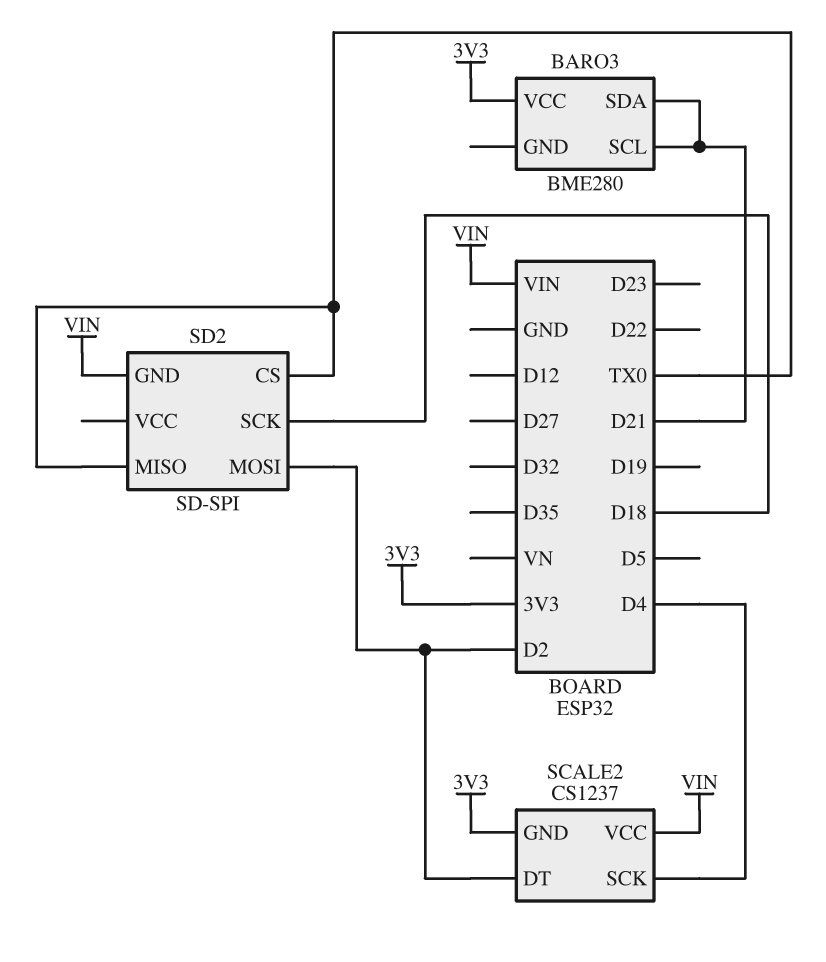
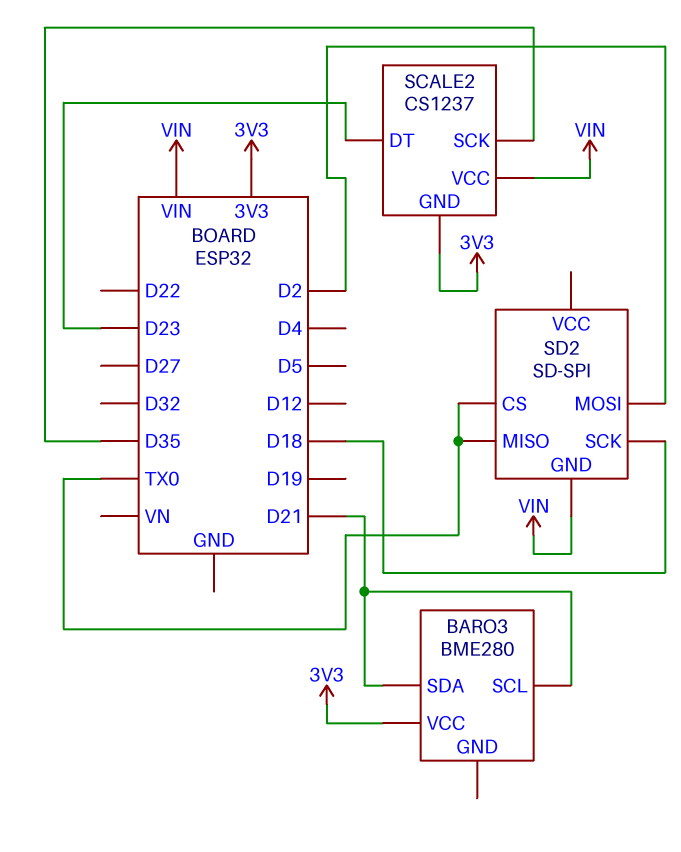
SCALE2 pin DT: D2 -> D23
SCALE2 pin SCK: D4 -> D35

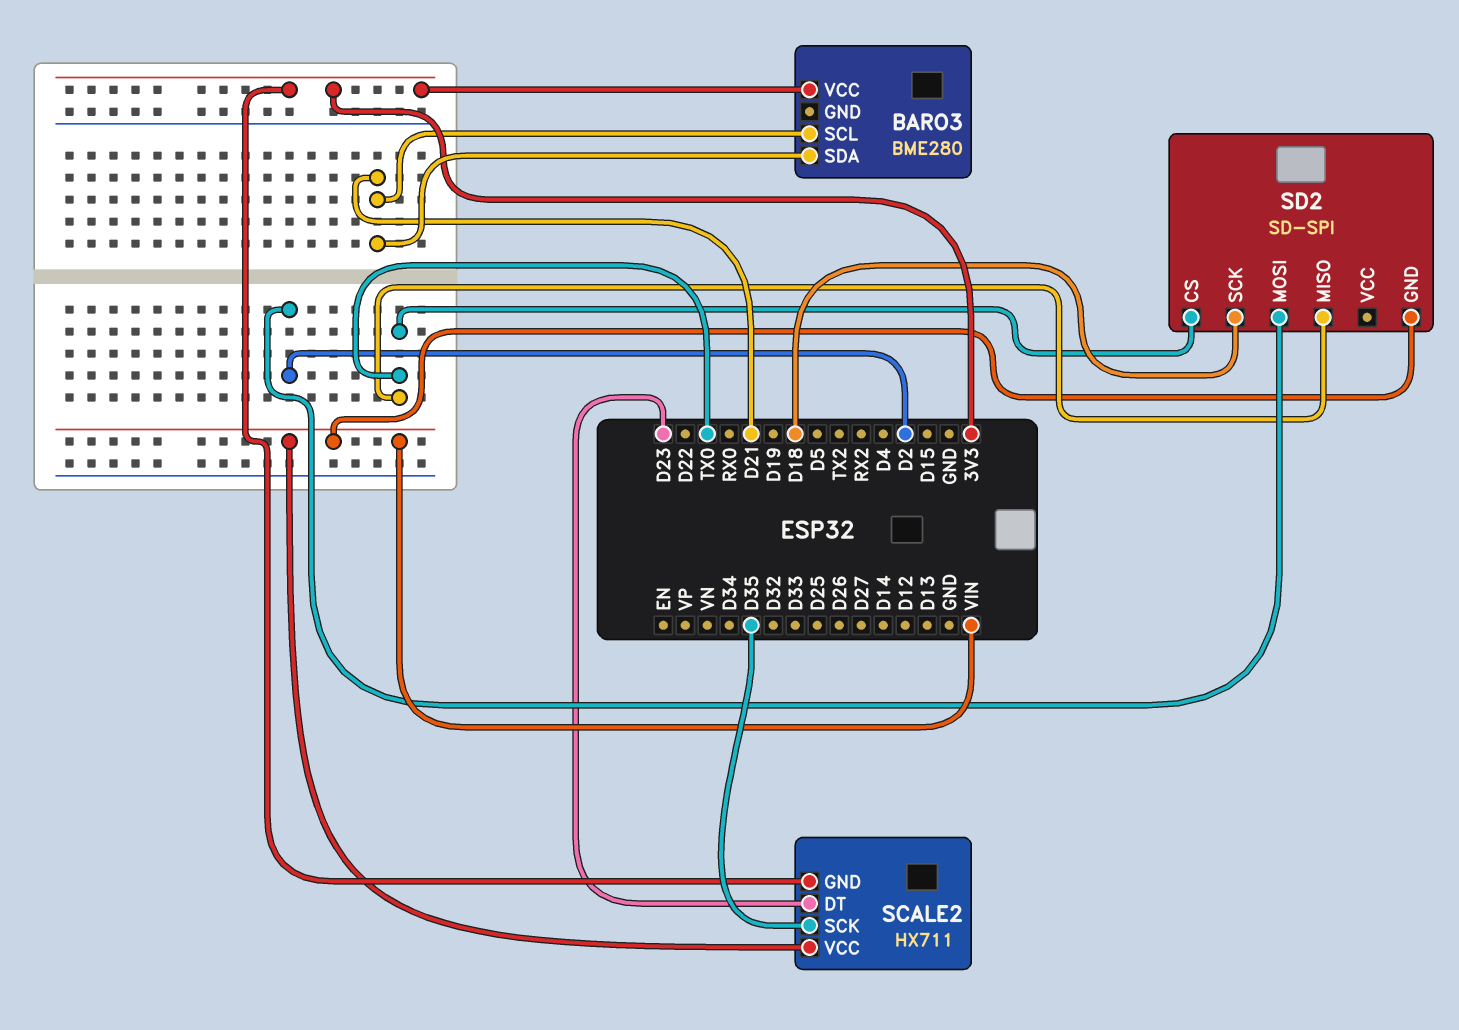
SCALE2: CS1237 -> HX711

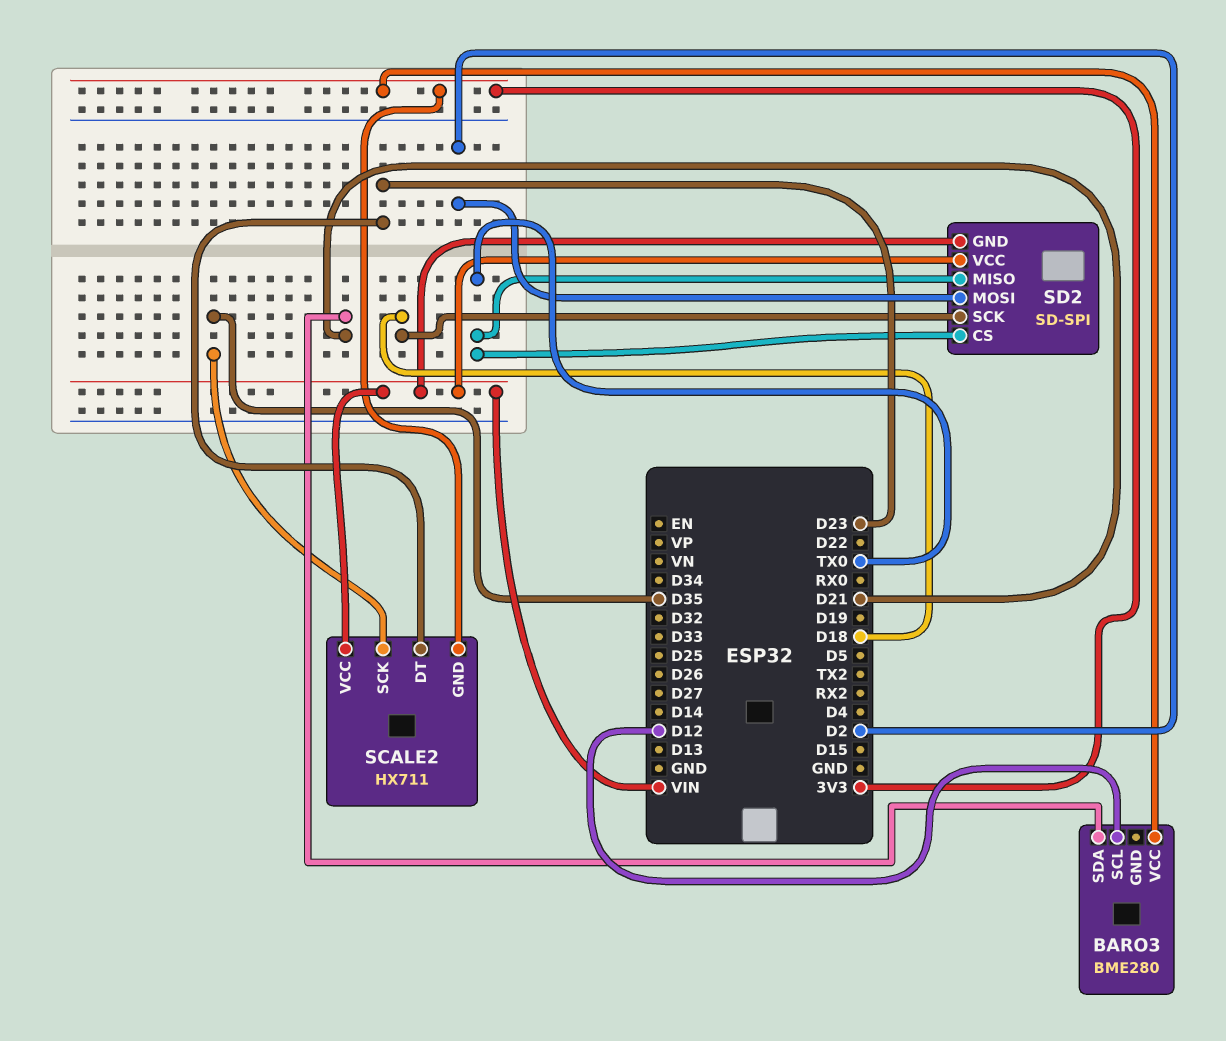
BARO3 pin SCL: D21 -> D12
SD2 pin VCC: none -> VIN

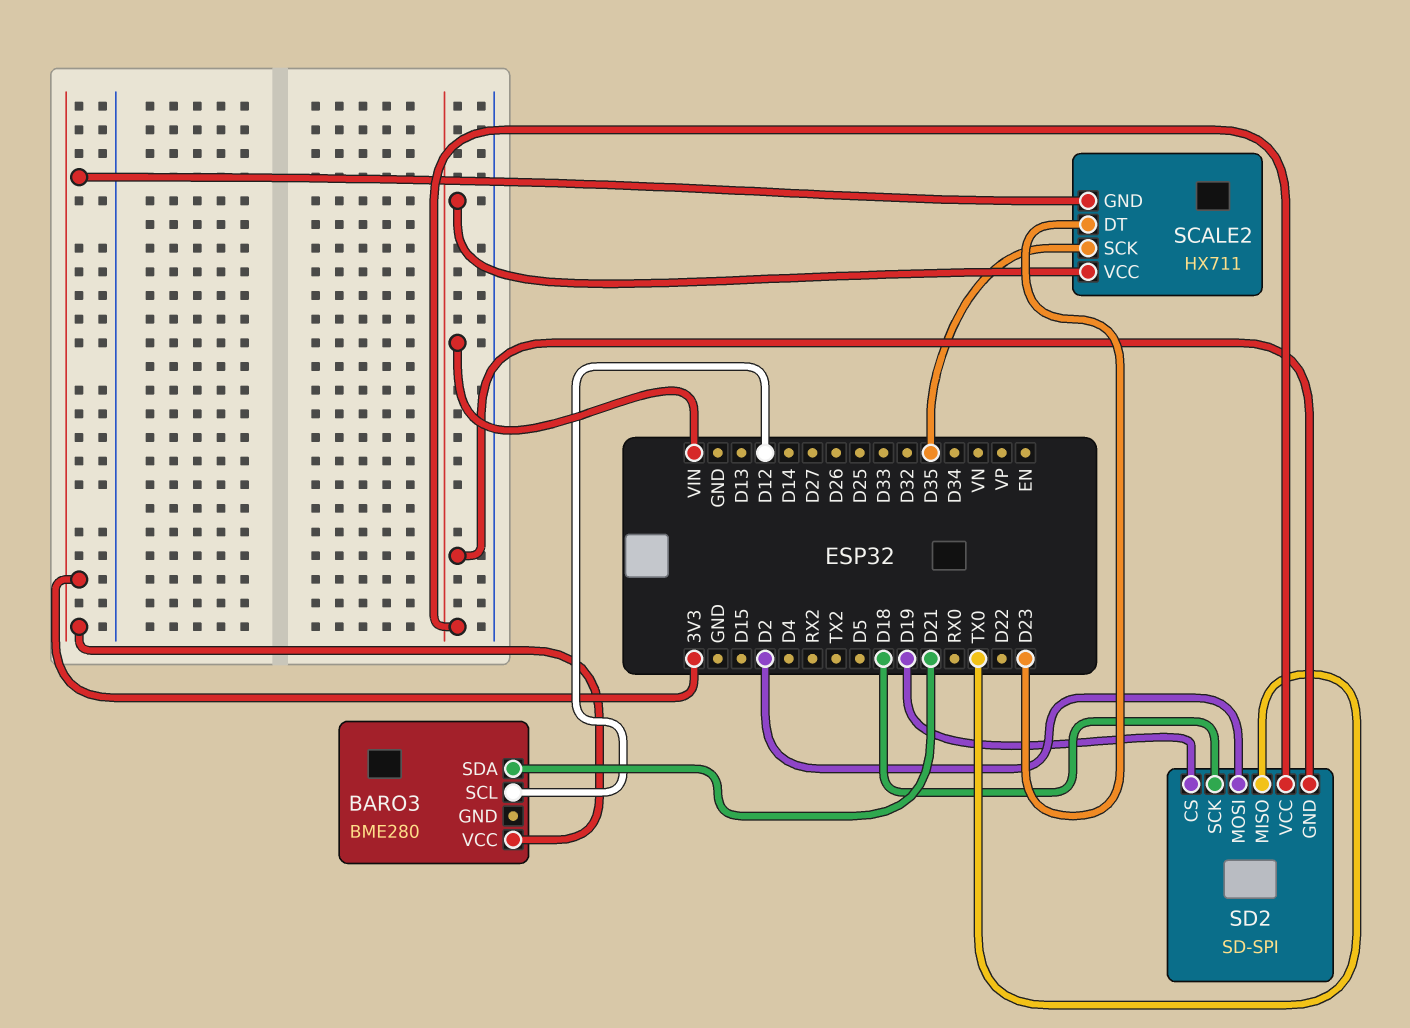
SD2 pin CS: TX0 -> D19

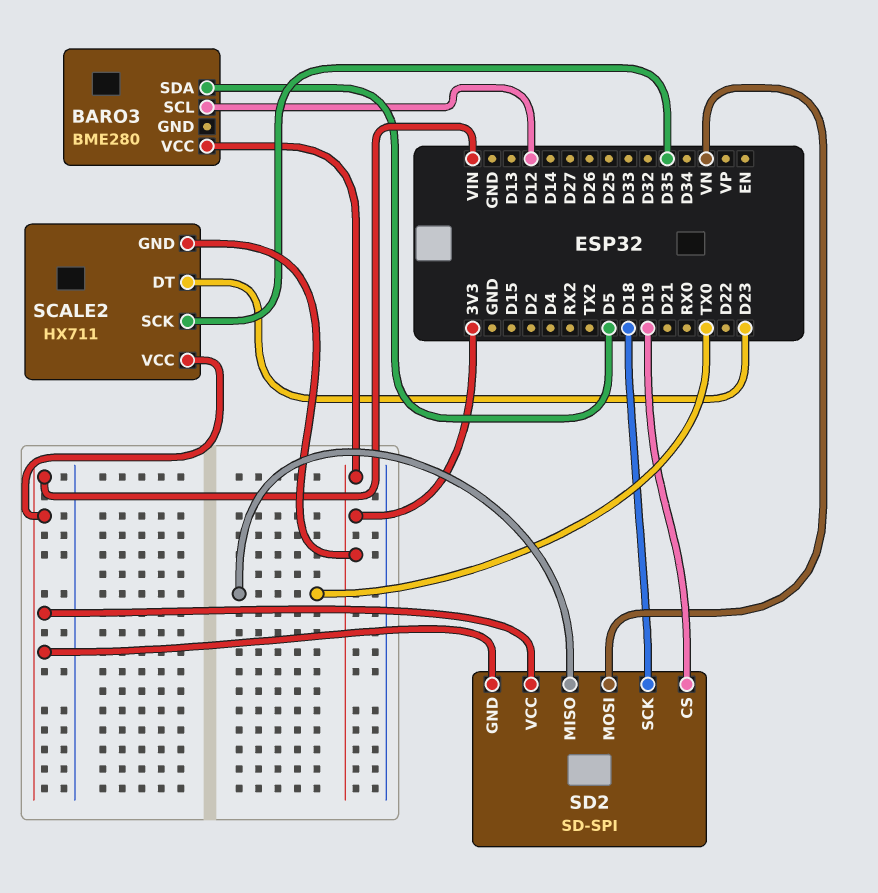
BARO3 pin SDA: D21 -> D5
SD2 pin MOSI: D2 -> VN

